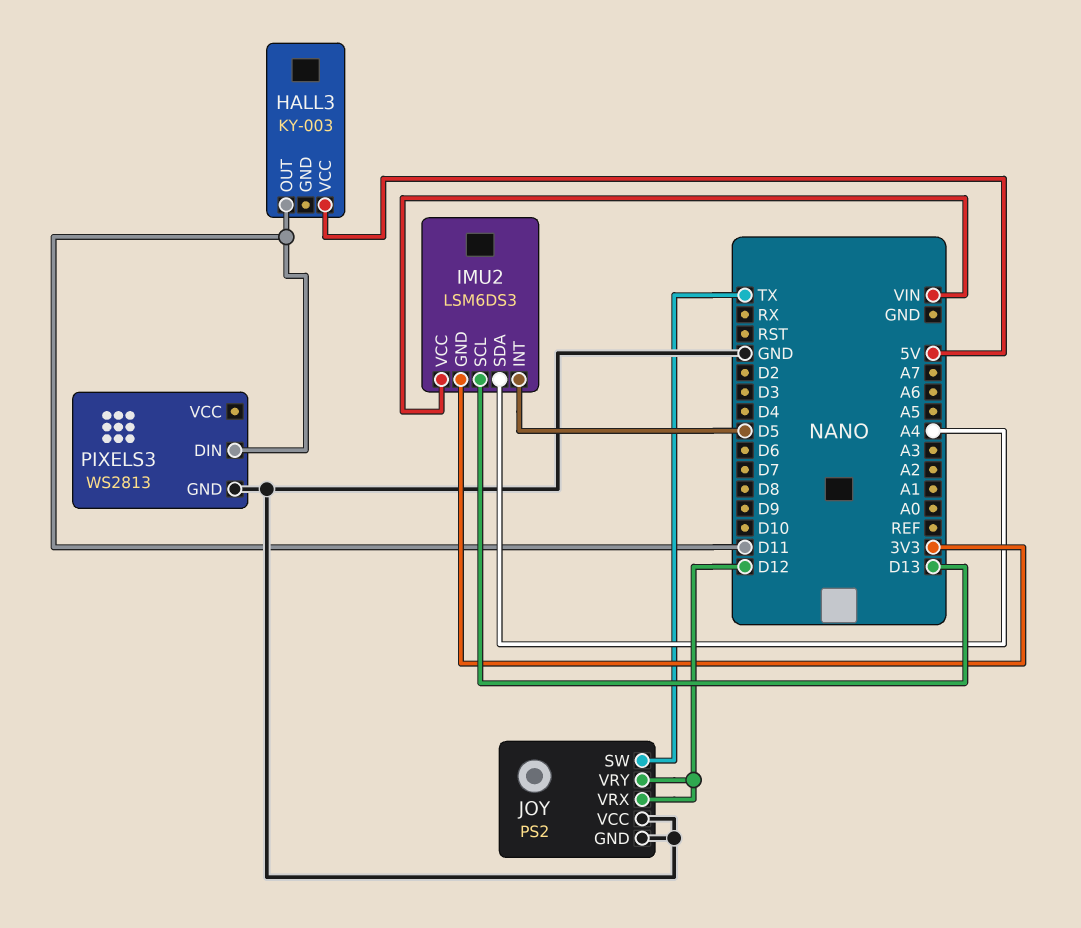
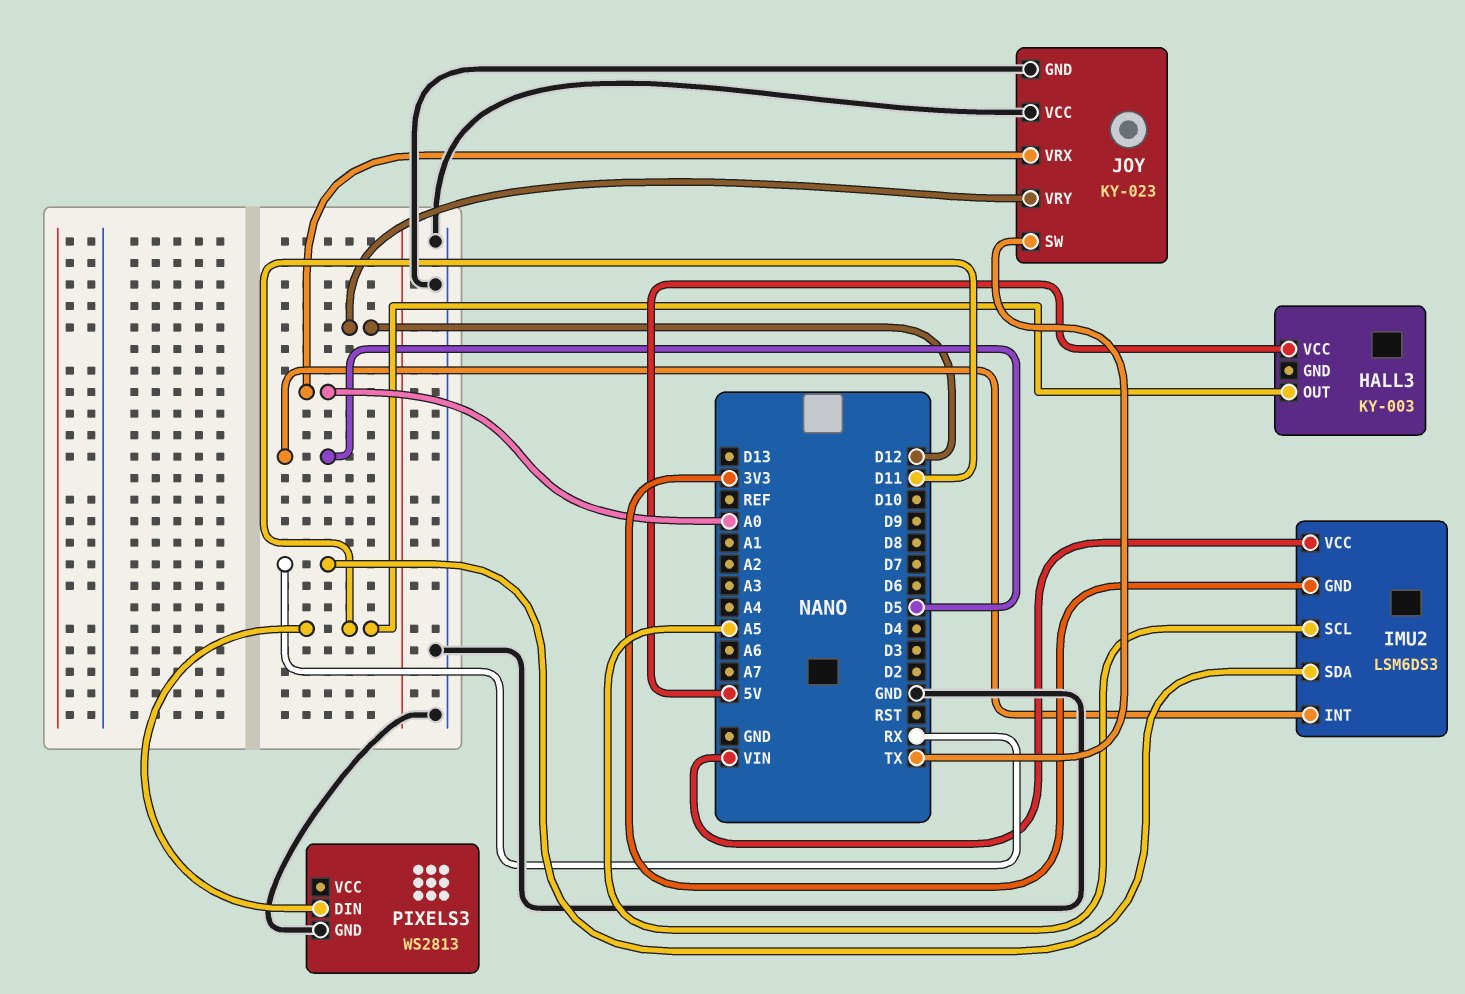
IMU2 pin SCL: D13 -> A5
IMU2 pin SDA: A4 -> RX
JOY: PS2 -> KY-023
JOY pin VRX: D12 -> A0

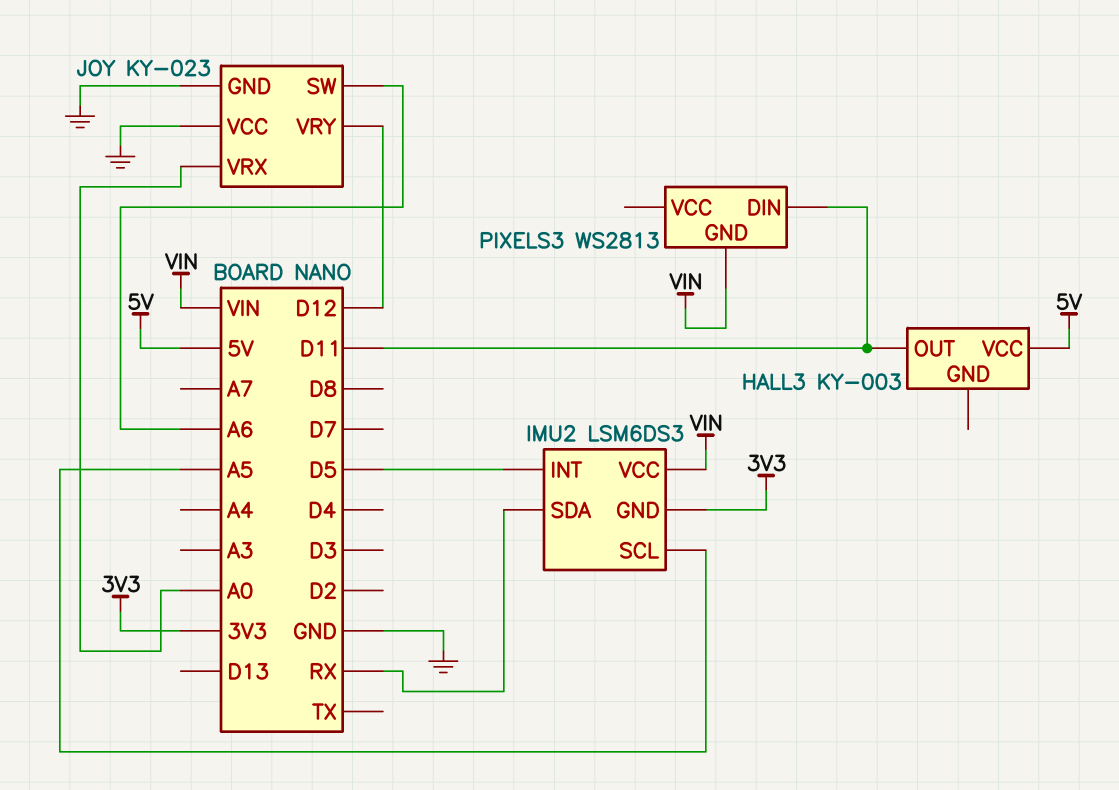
JOY pin SW: TX -> A6
PIXELS3 pin GND: GND -> VIN

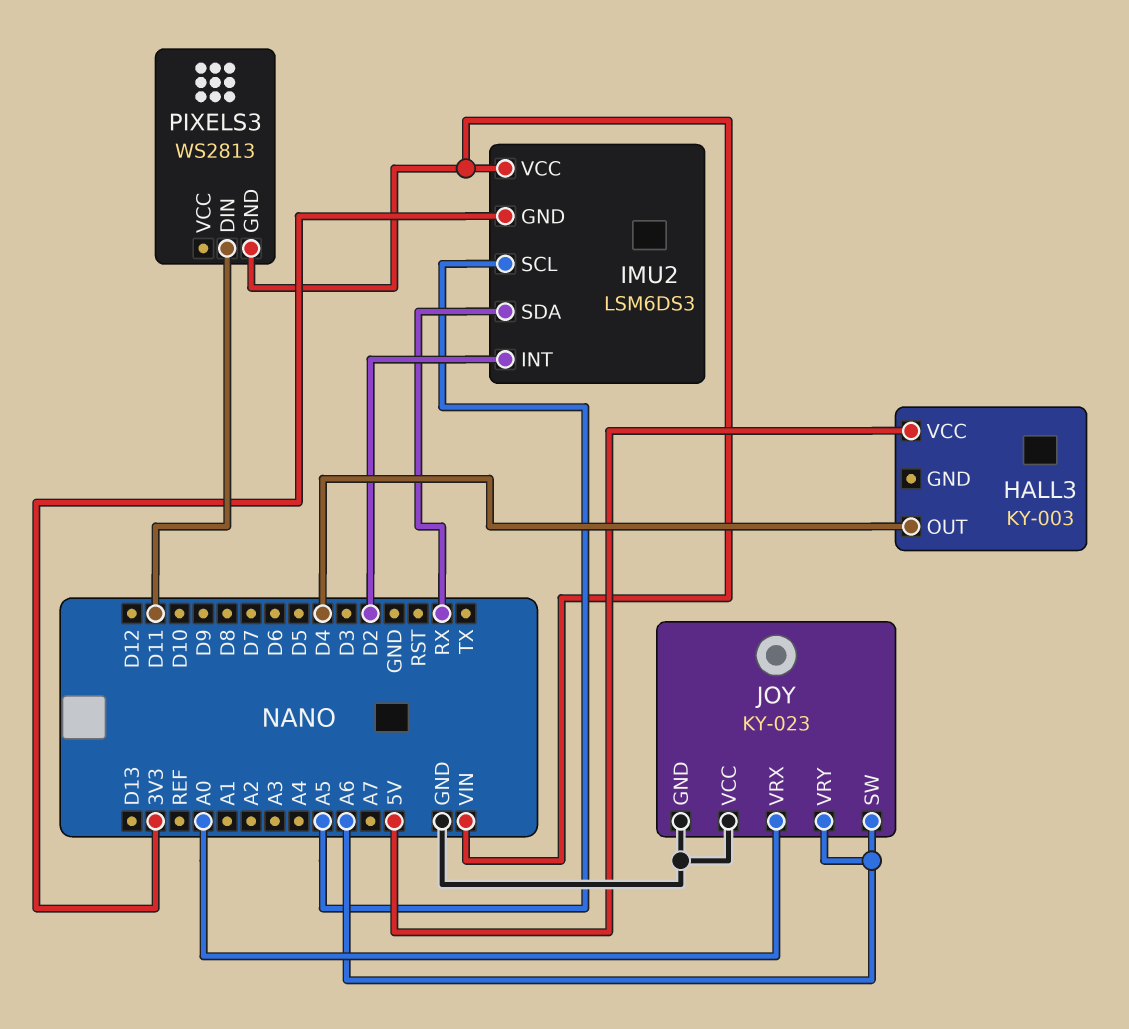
HALL3 pin OUT: D11 -> D4
IMU2 pin INT: D5 -> D2
JOY pin VRY: D12 -> A6

